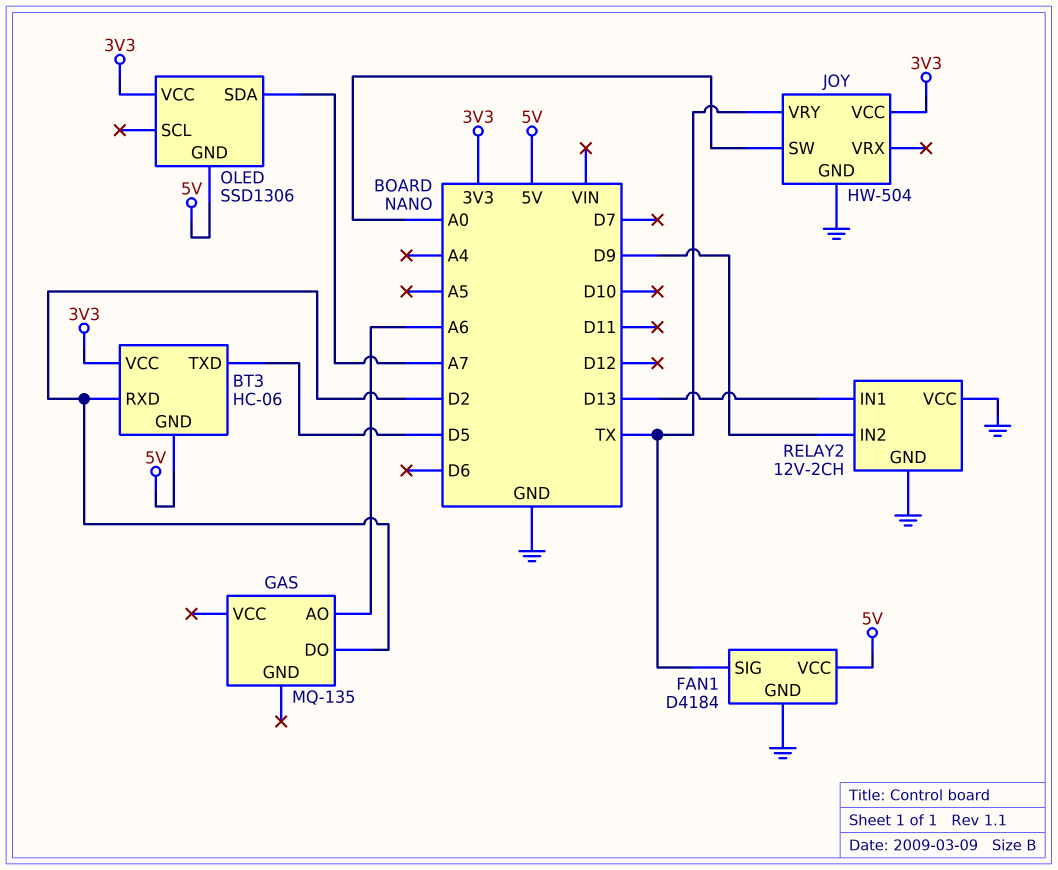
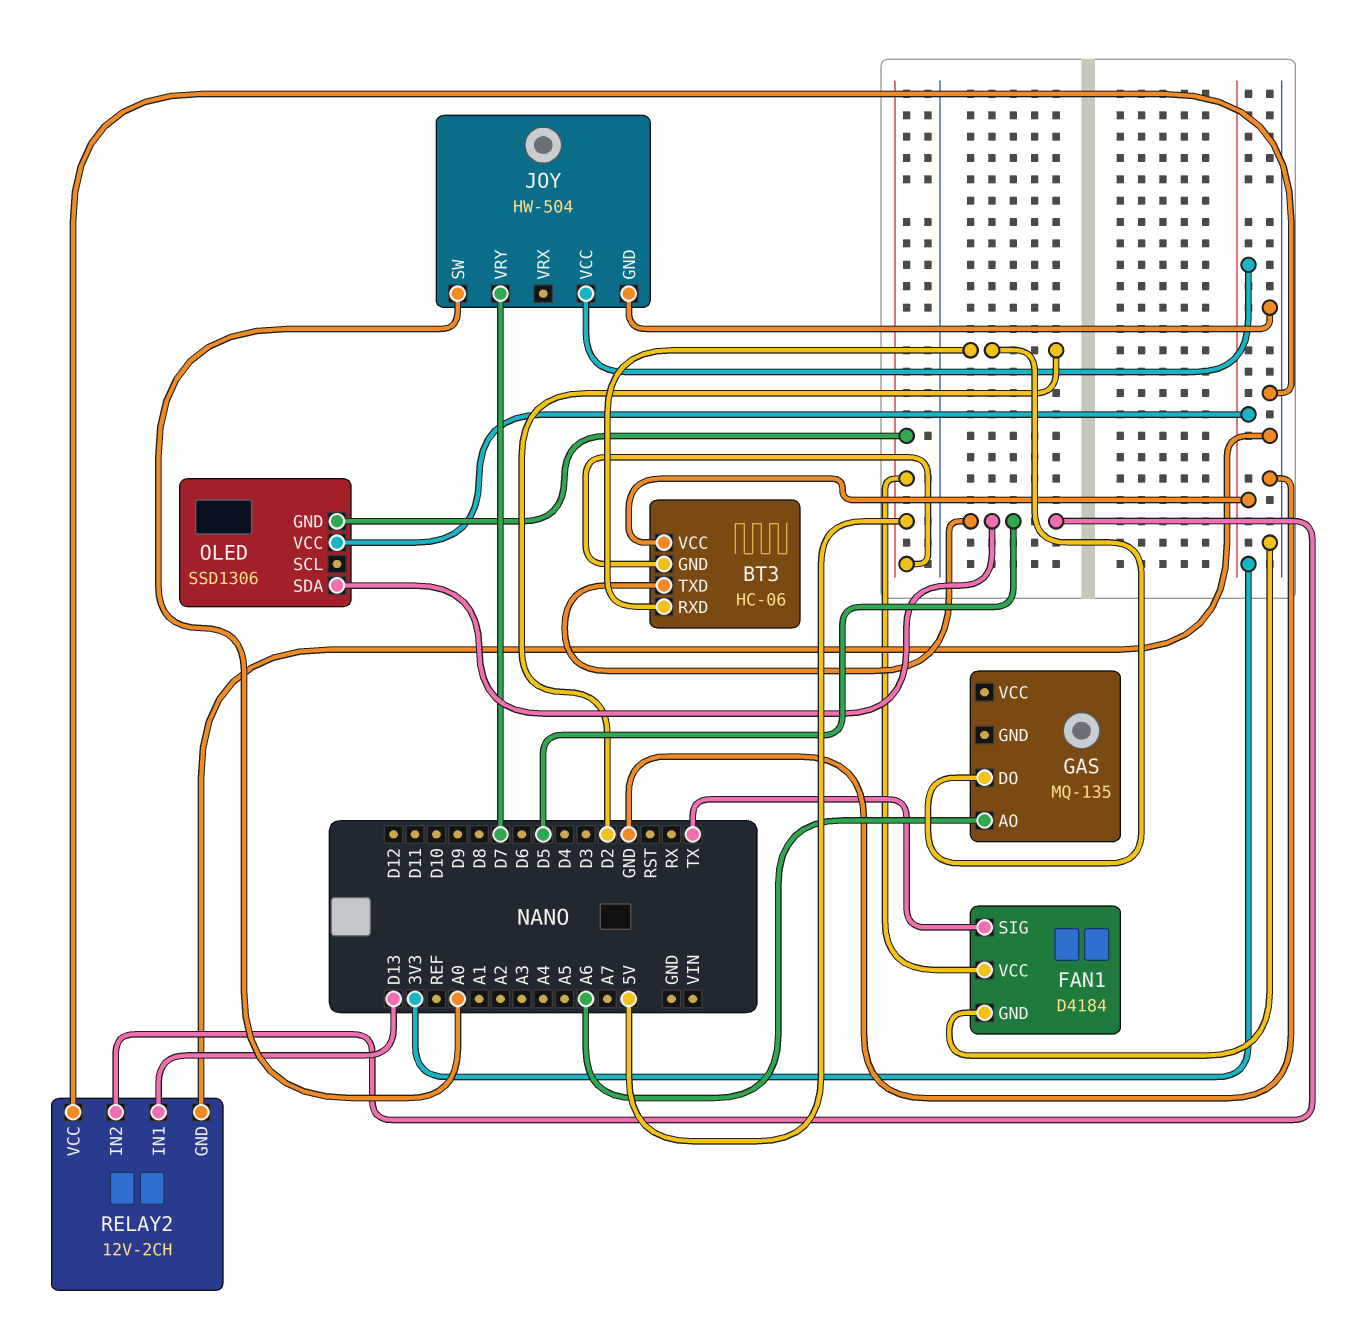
JOY pin VRY: TX -> D7
OLED pin SDA: A7 -> D5
RELAY2 pin IN2: D9 -> D5

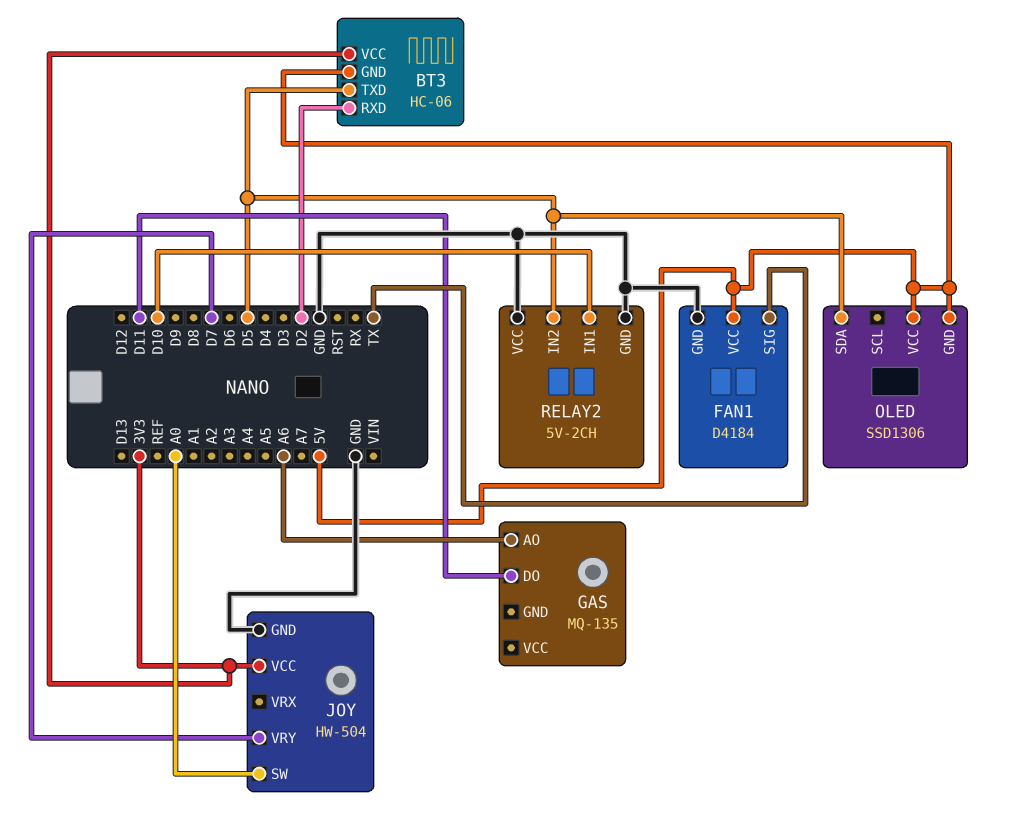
GAS pin DO: D2 -> D11
OLED pin VCC: 3V3 -> 5V
RELAY2: 12V-2CH -> 5V-2CH
RELAY2 pin IN1: D13 -> D10

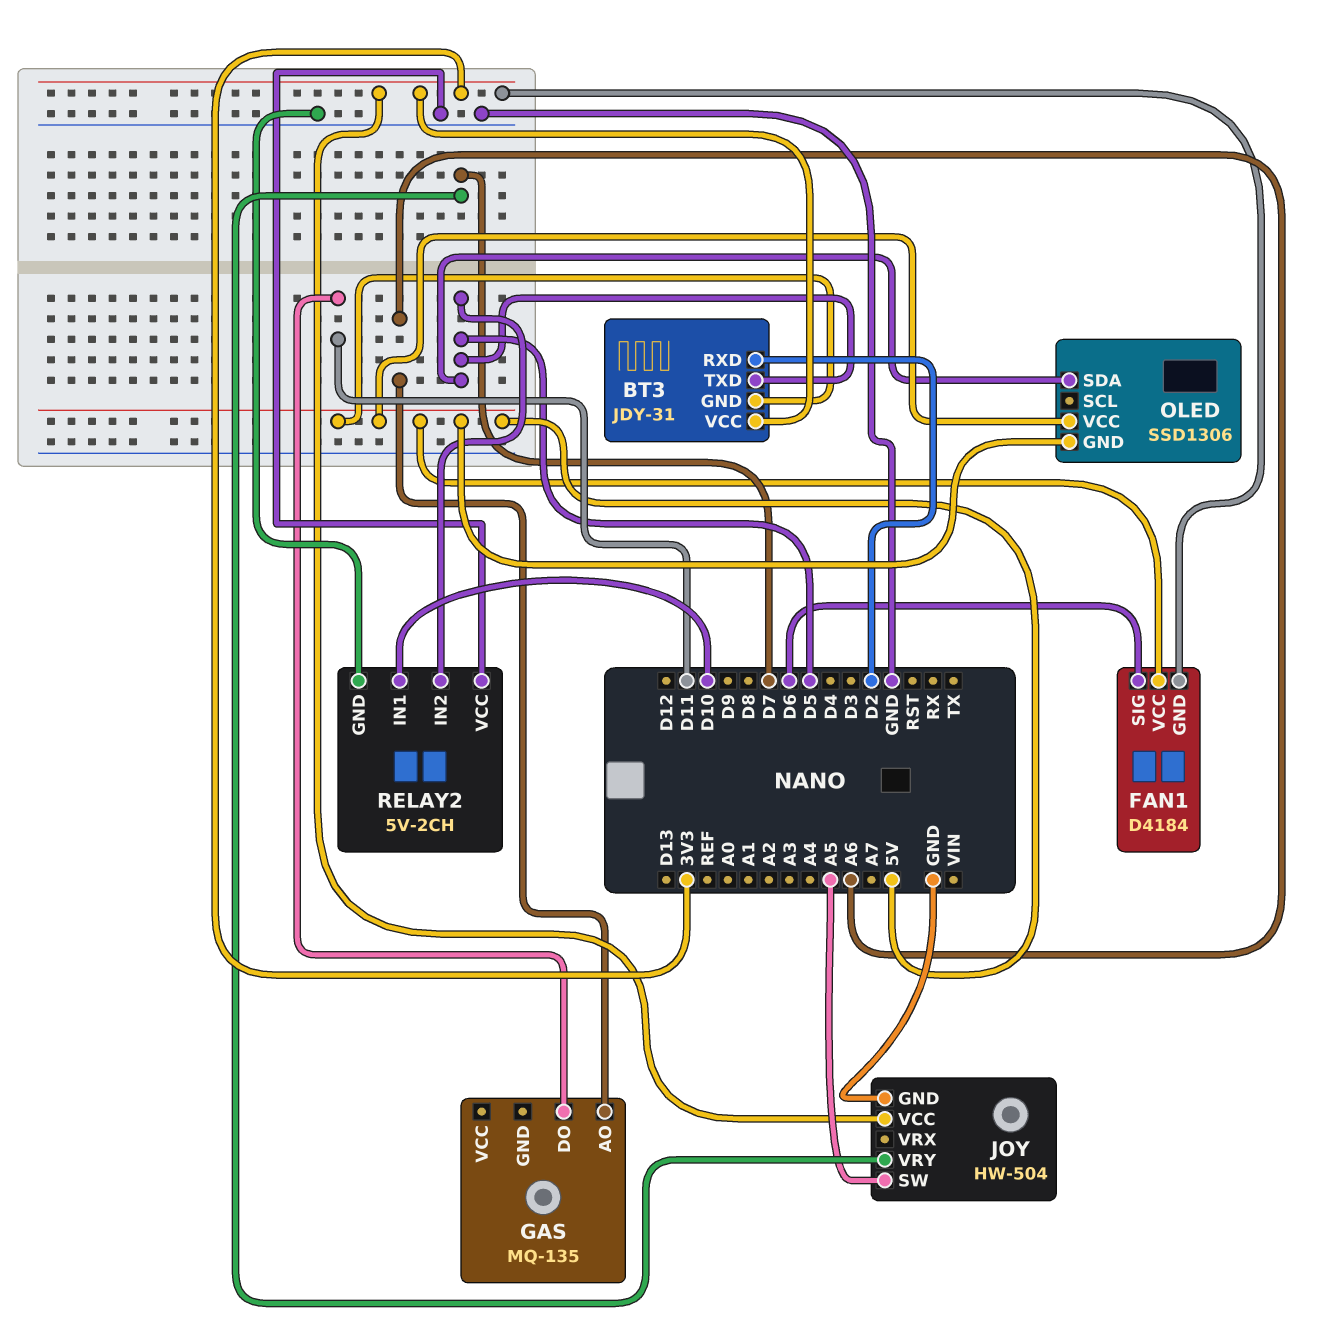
BT3: HC-06 -> JDY-31
FAN1 pin GND: GND -> 3V3
FAN1 pin SIG: TX -> D6
JOY pin SW: A0 -> A5

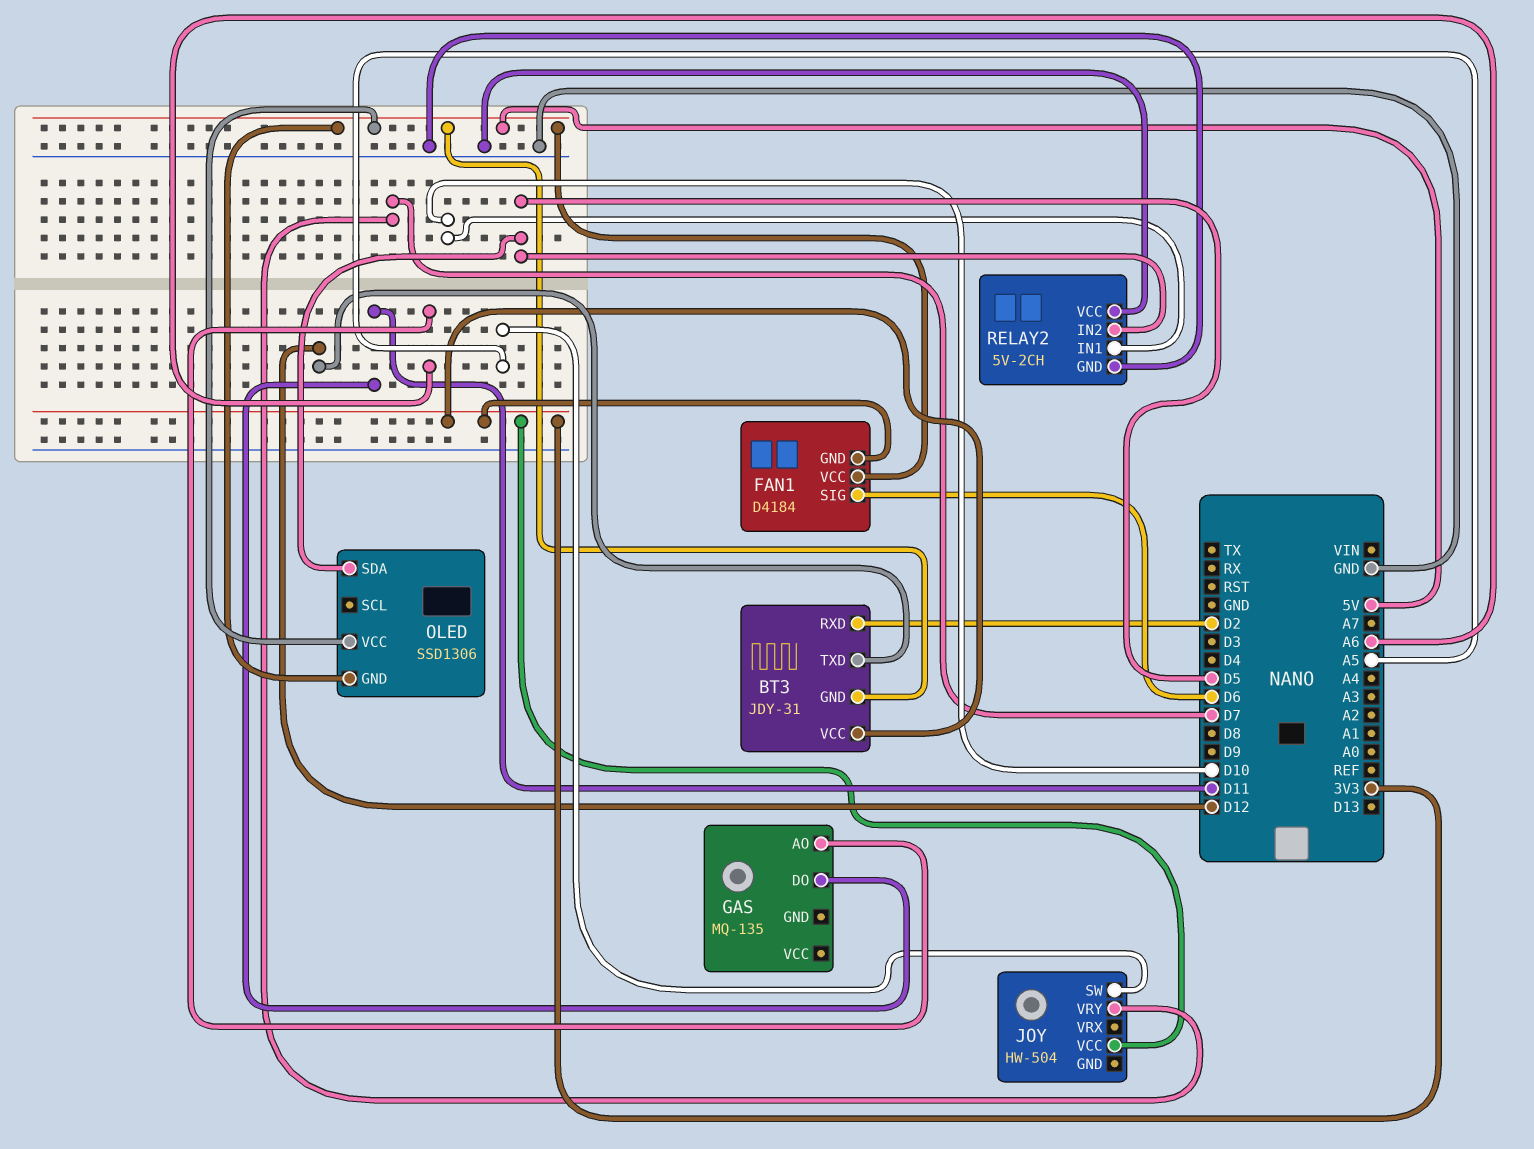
BT3 pin TXD: D5 -> D12
JOY pin GND: GND -> none

